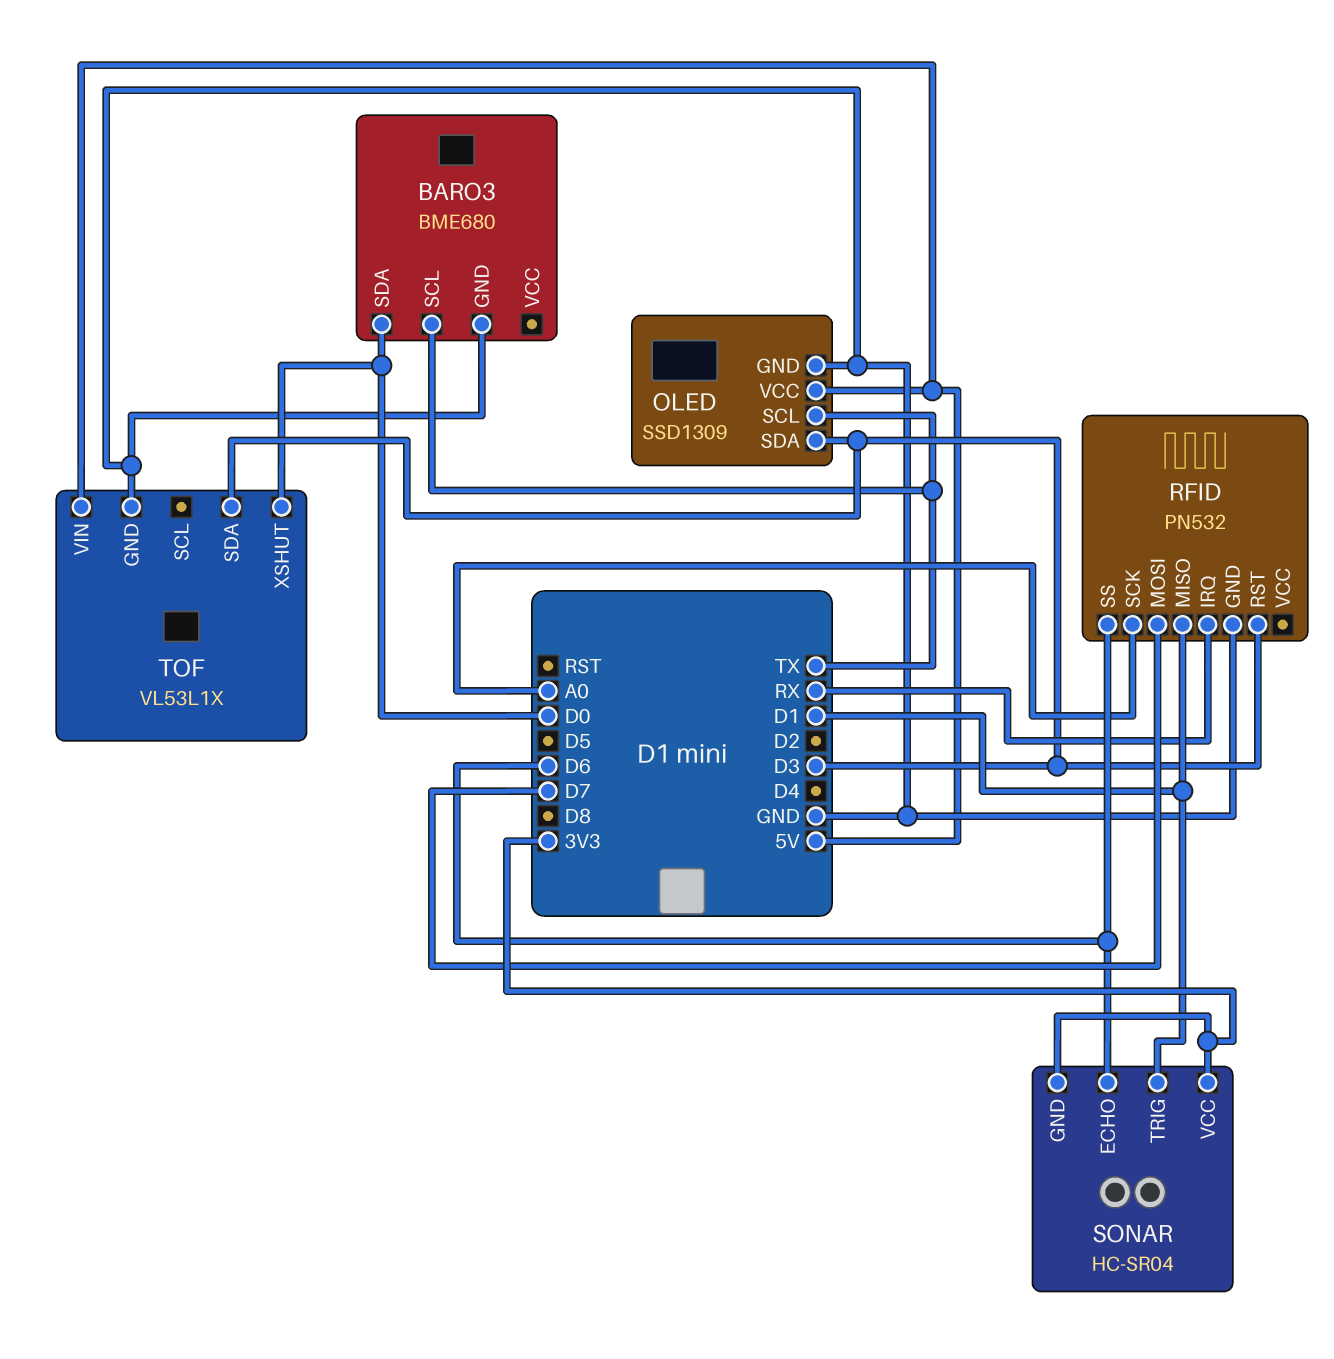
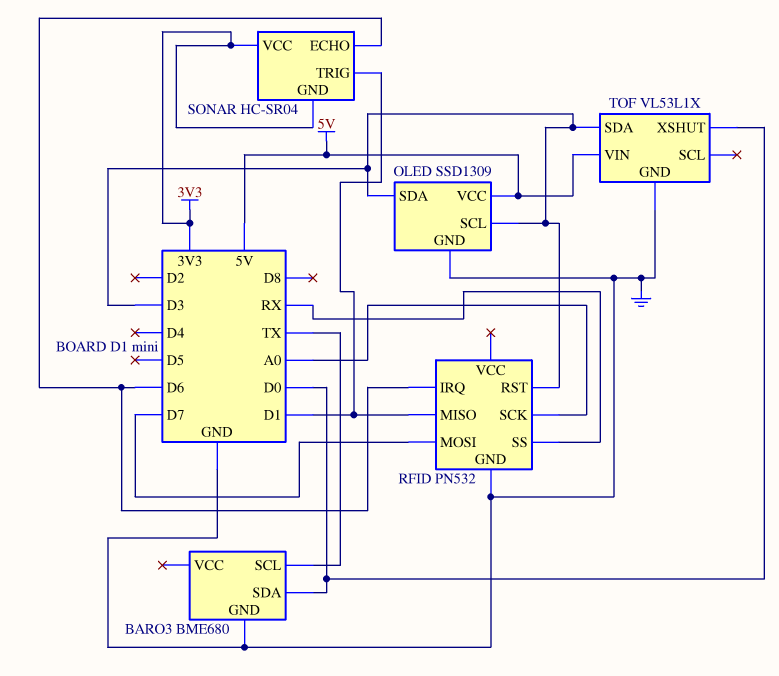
OLED pin SCL: TX -> D3
RFID pin IRQ: RX -> D6
RFID pin SS: D6 -> RX

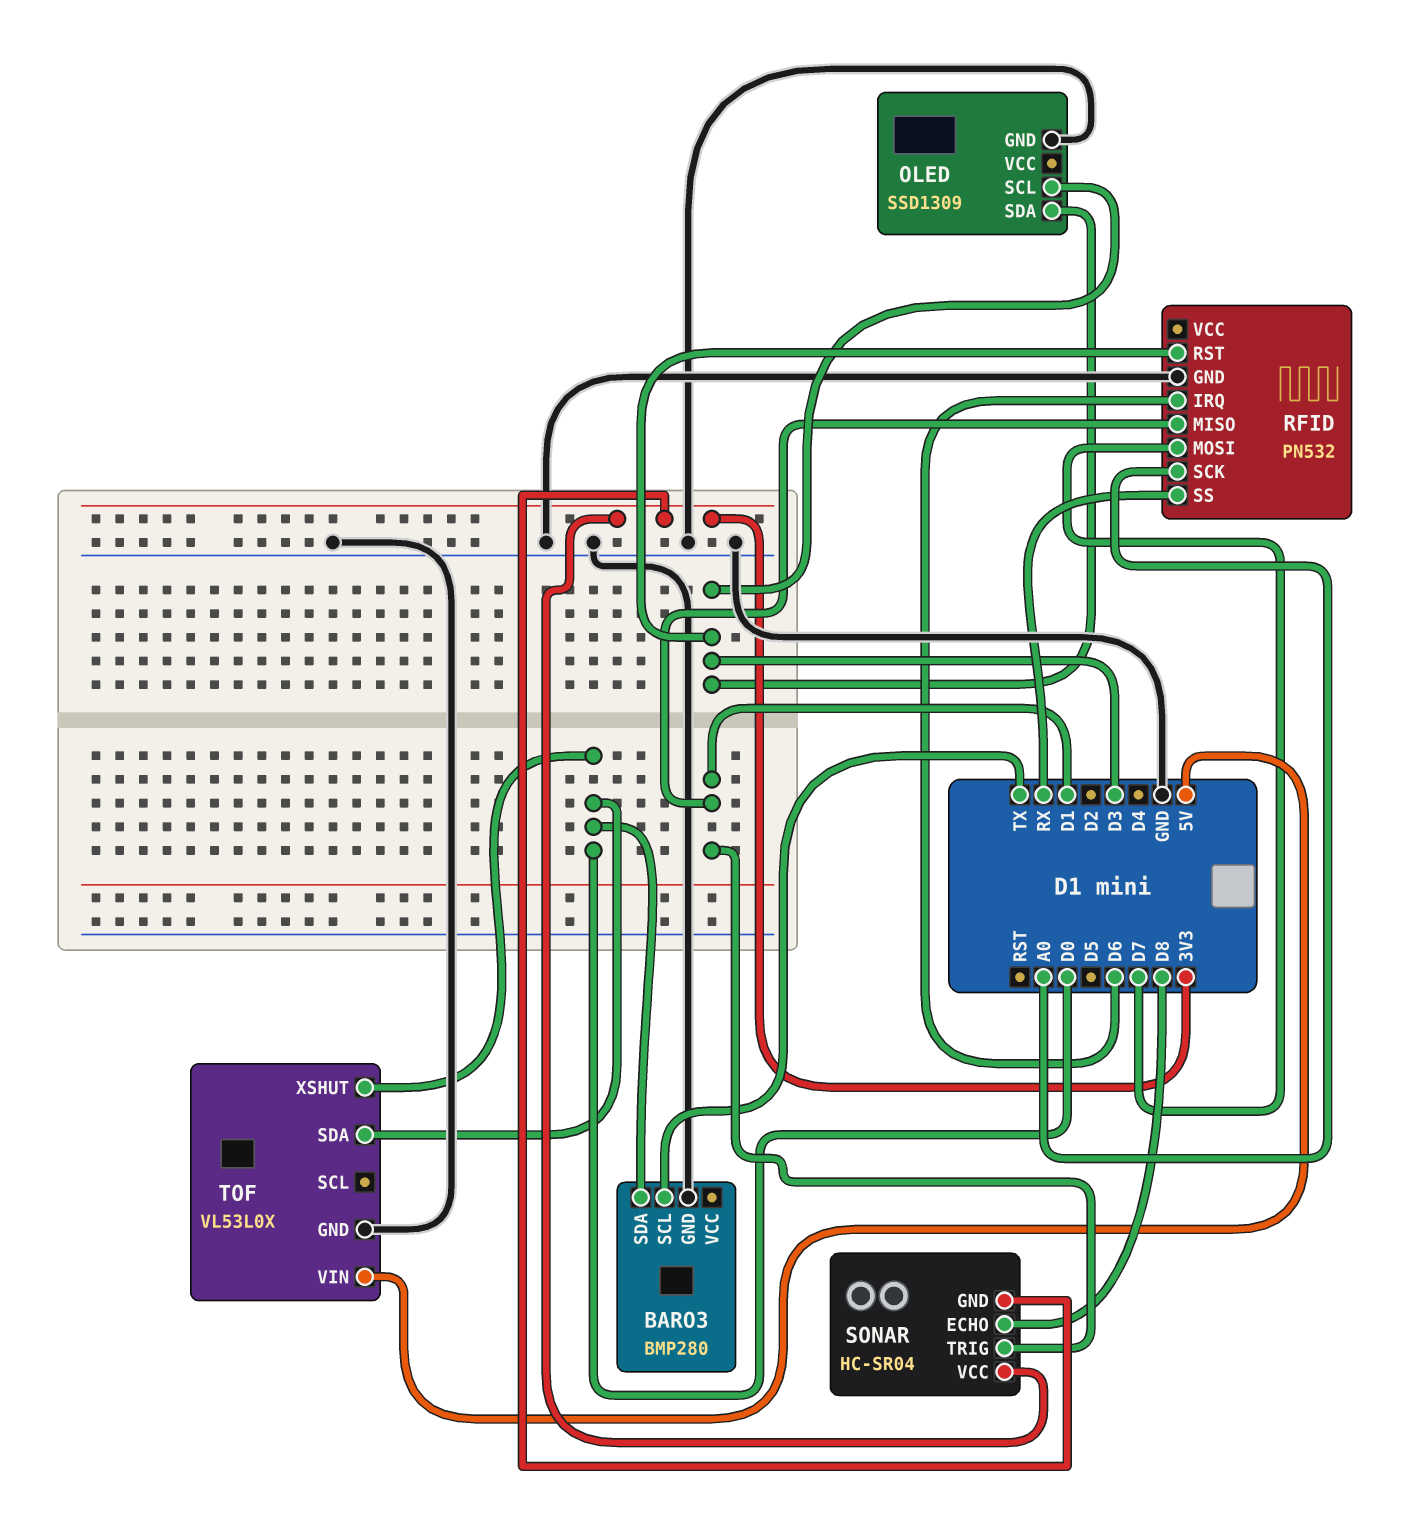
BARO3: BME680 -> BMP280
OLED pin VCC: 5V -> none
SONAR pin ECHO: D6 -> D8
TOF: VL53L1X -> VL53L0X
TOF pin SDA: D3 -> D0

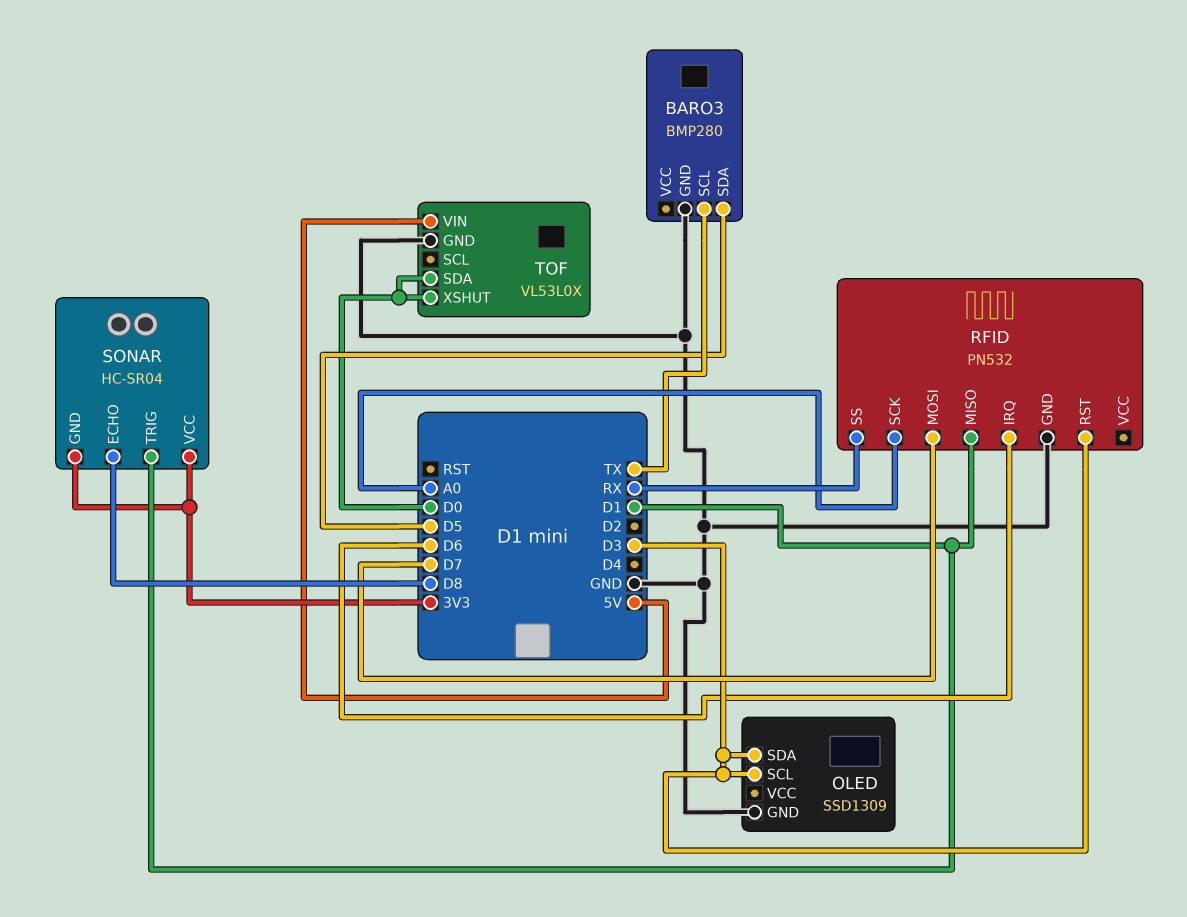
BARO3 pin SDA: D0 -> D5

